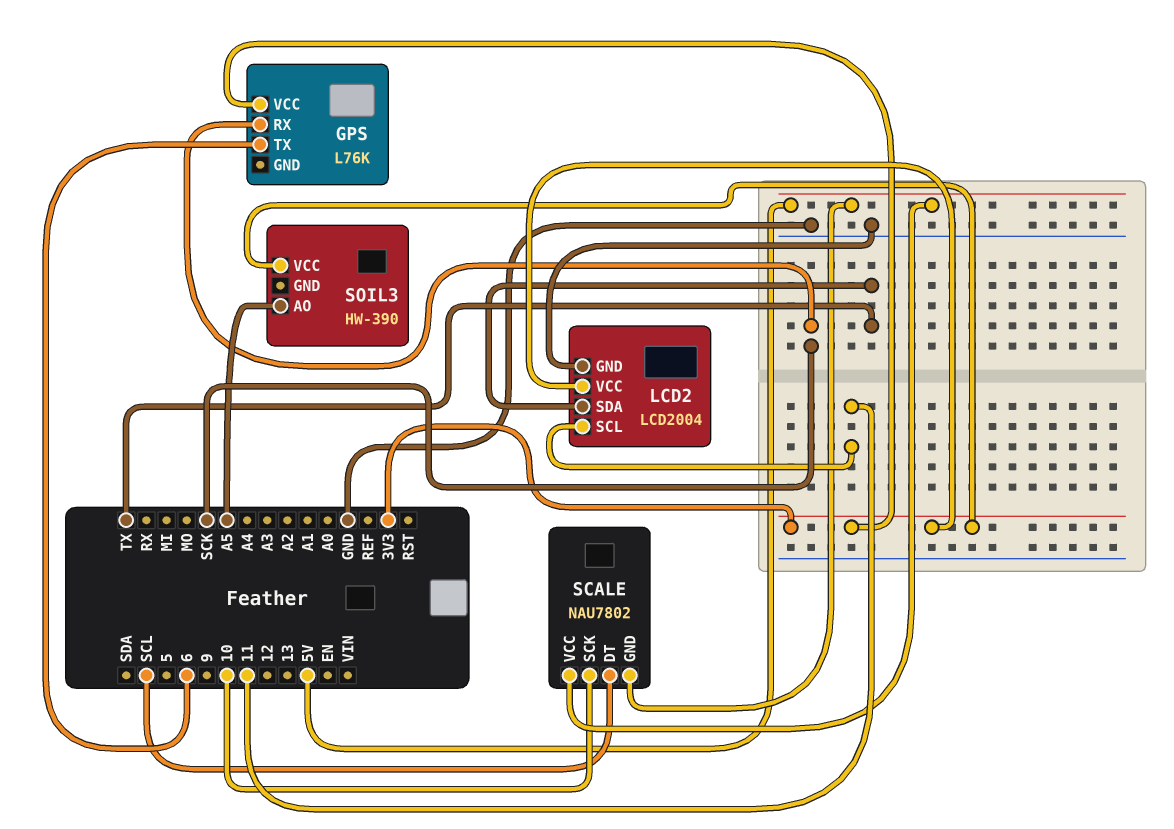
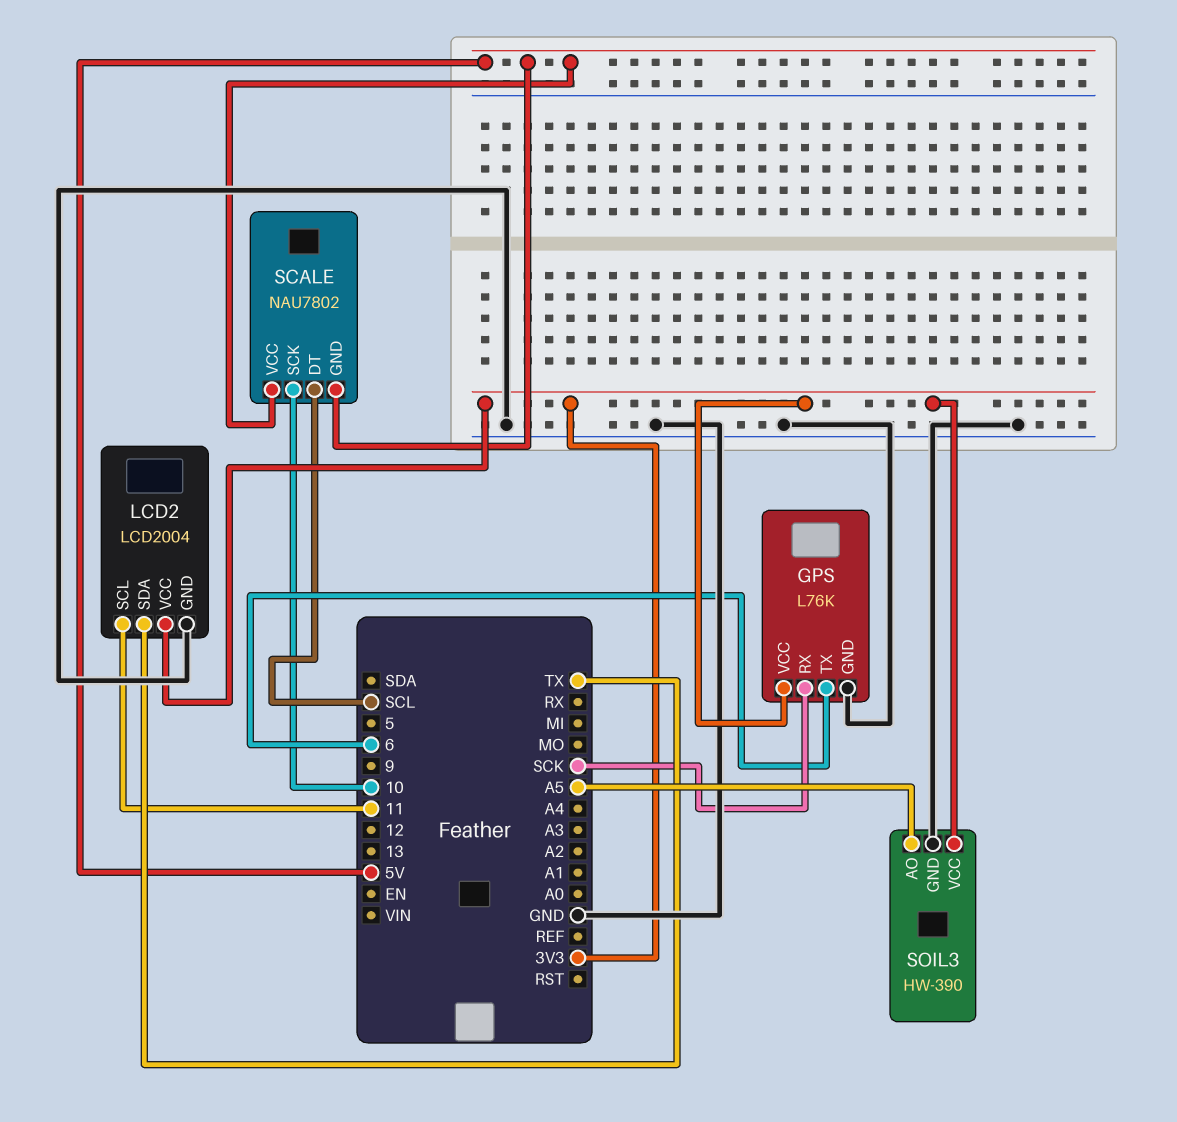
GPS pin GND: none -> GND
SOIL3 pin GND: none -> GND

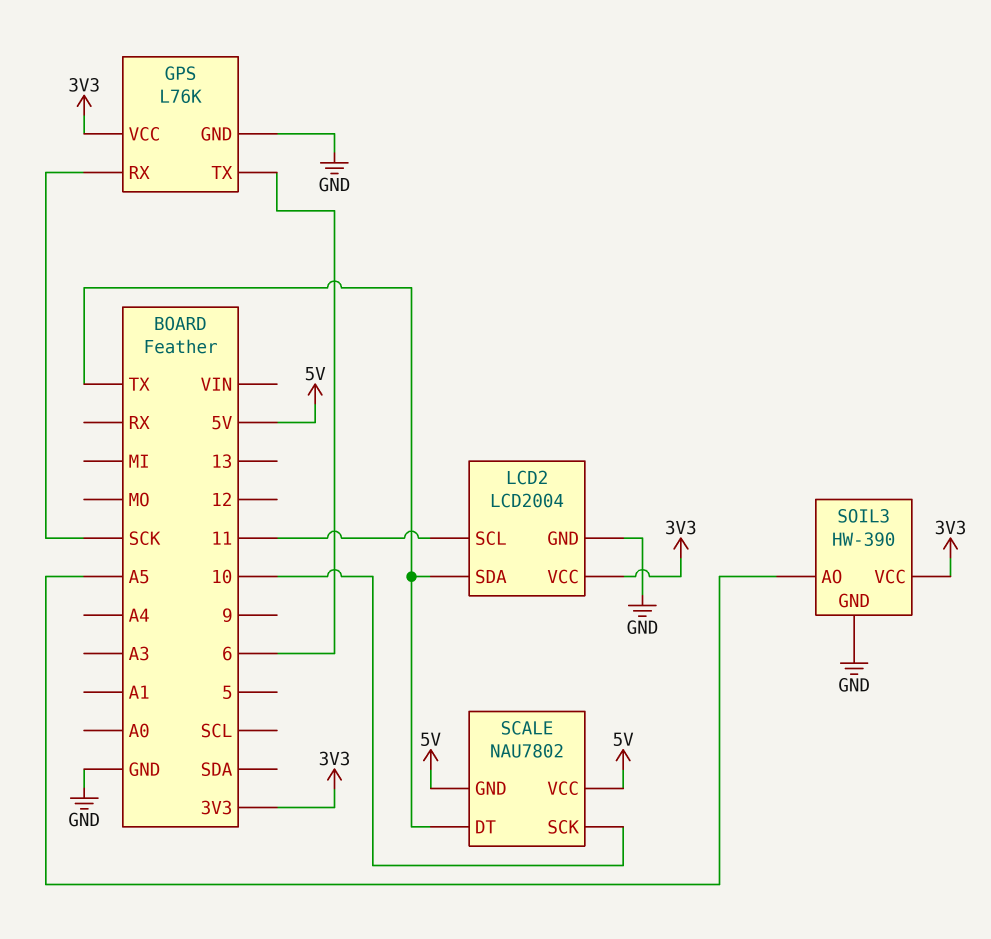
SCALE pin DT: SCL -> TX

